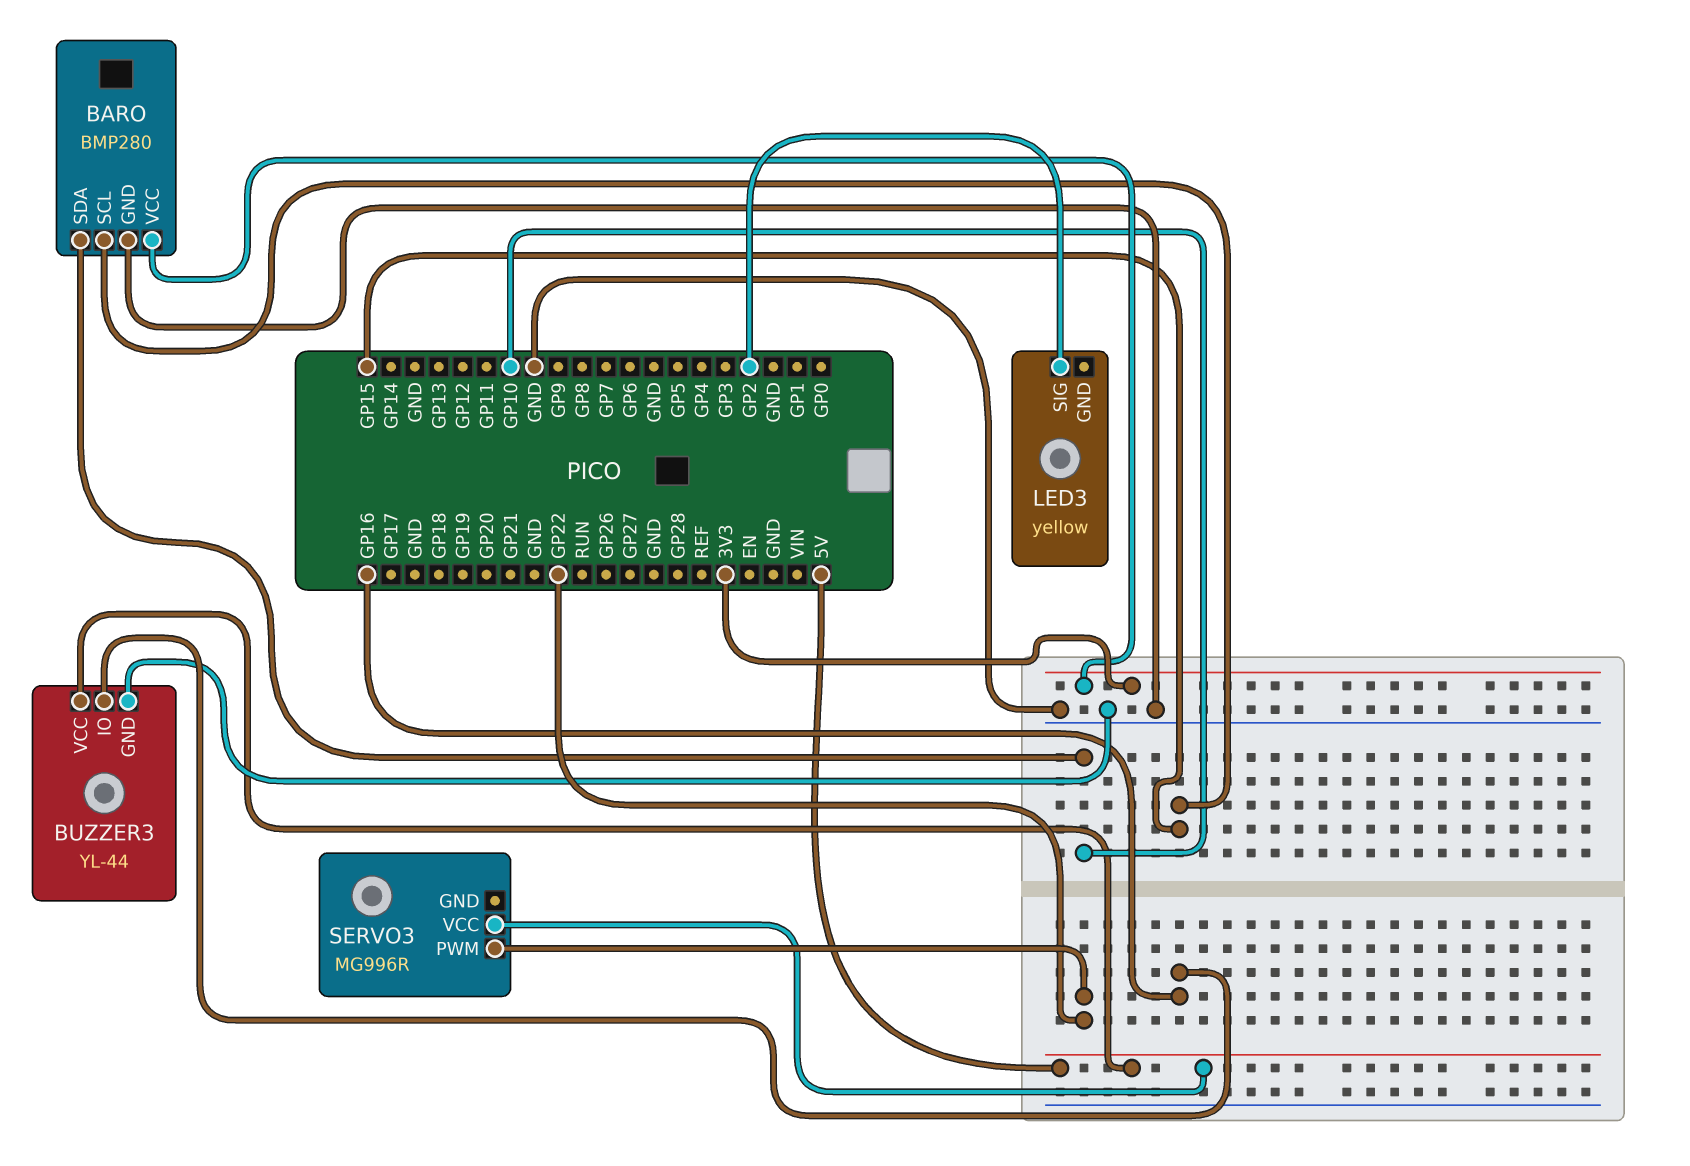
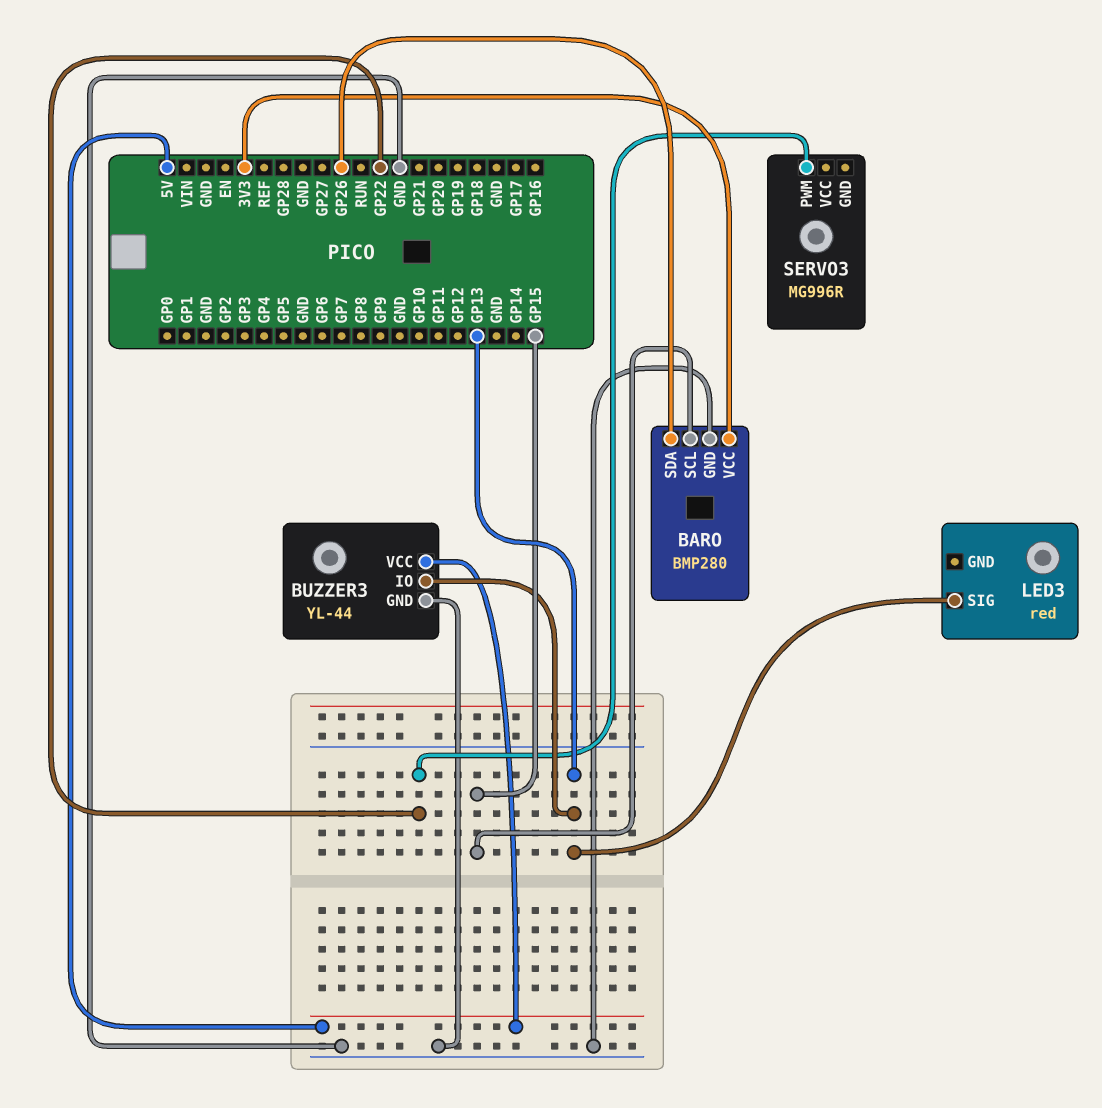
BARO pin SDA: GP10 -> GP26
BUZZER3 pin IO: GP16 -> GP13
LED3: yellow -> red
LED3 pin SIG: GP2 -> GP13
SERVO3 pin VCC: 5V -> none

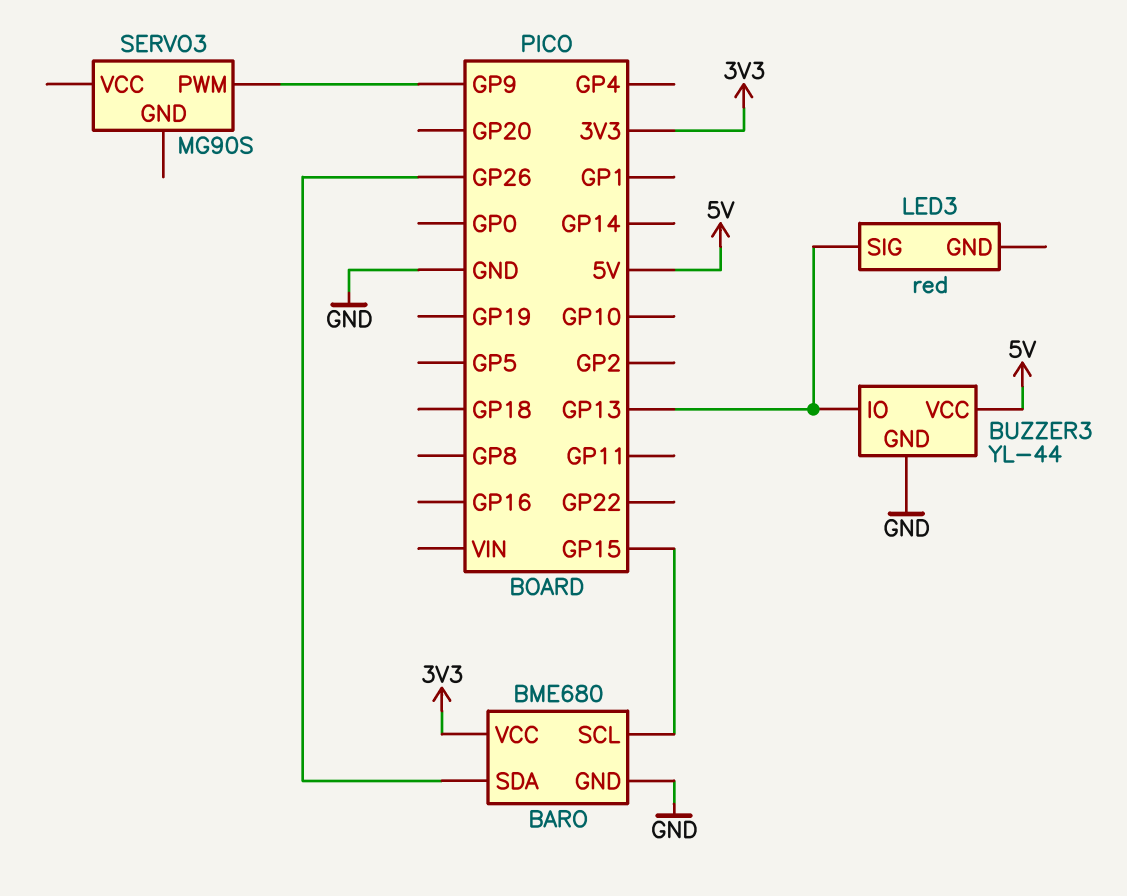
BARO: BMP280 -> BME680
SERVO3: MG996R -> MG90S
SERVO3 pin PWM: GP22 -> GP9

